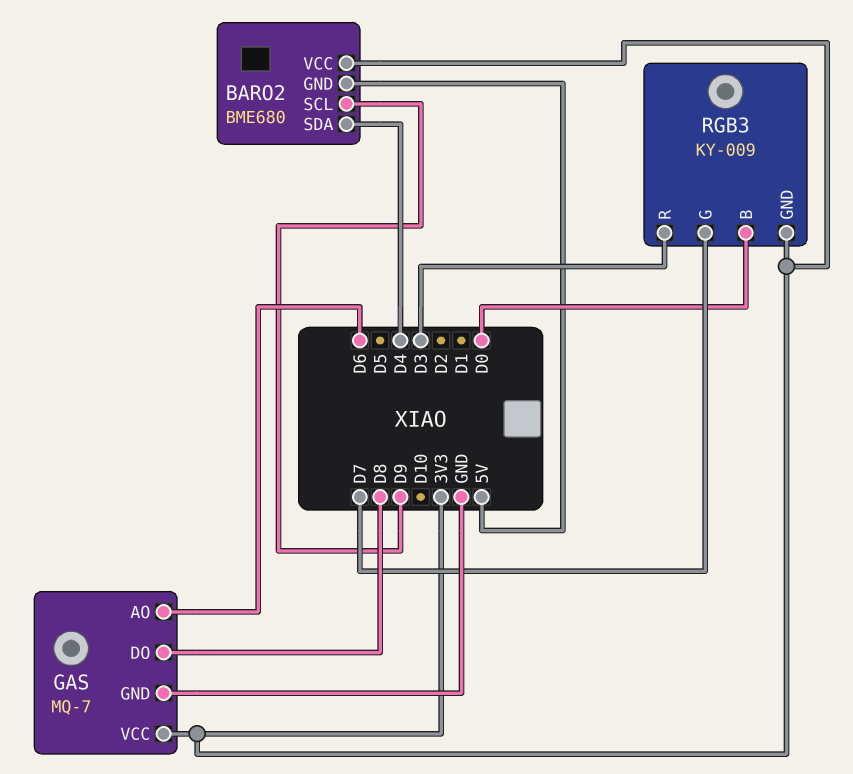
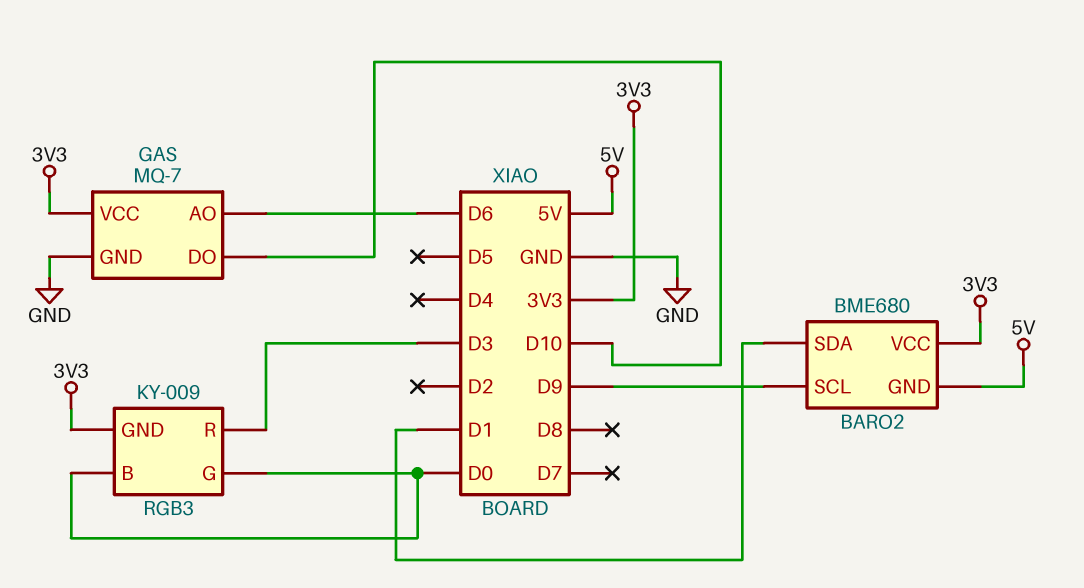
BARO2 pin SDA: D4 -> D1
GAS pin DO: D8 -> D10
RGB3 pin G: D7 -> D0

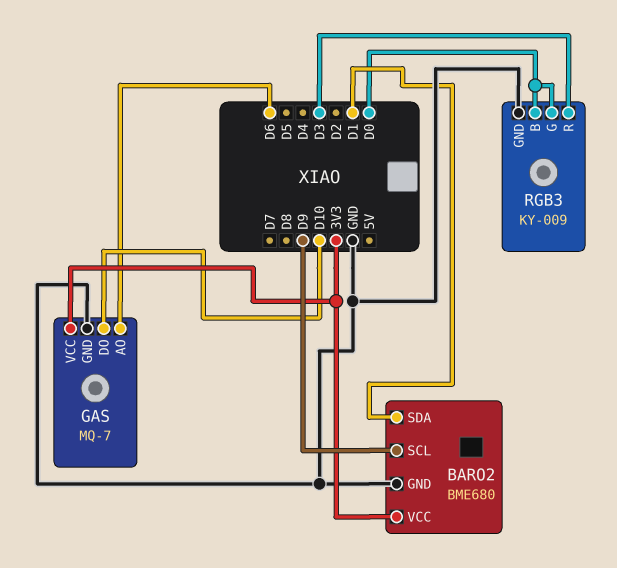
BARO2 pin GND: 5V -> GND
RGB3 pin GND: 3V3 -> GND

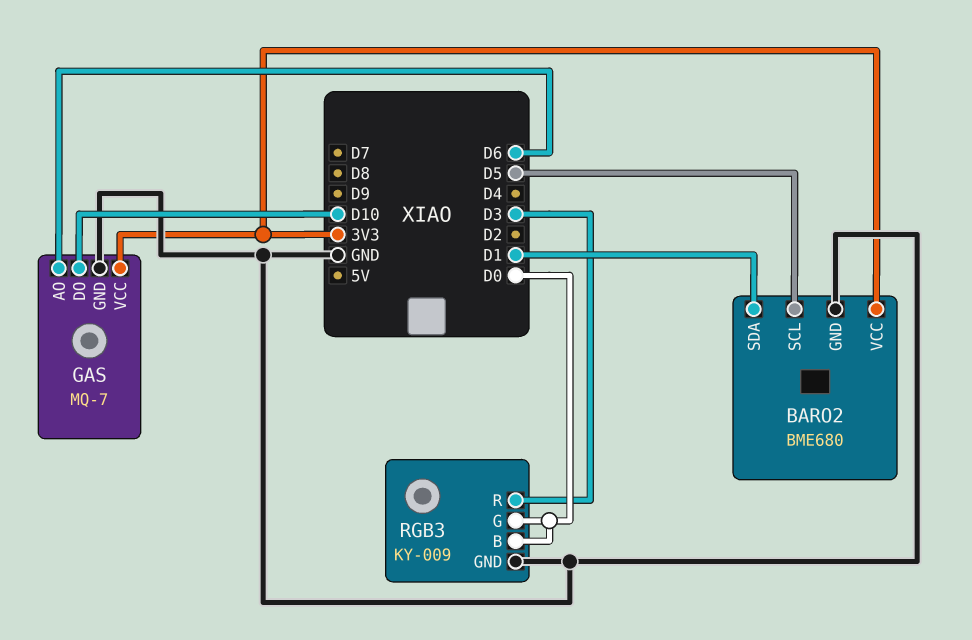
BARO2 pin SCL: D9 -> D5

